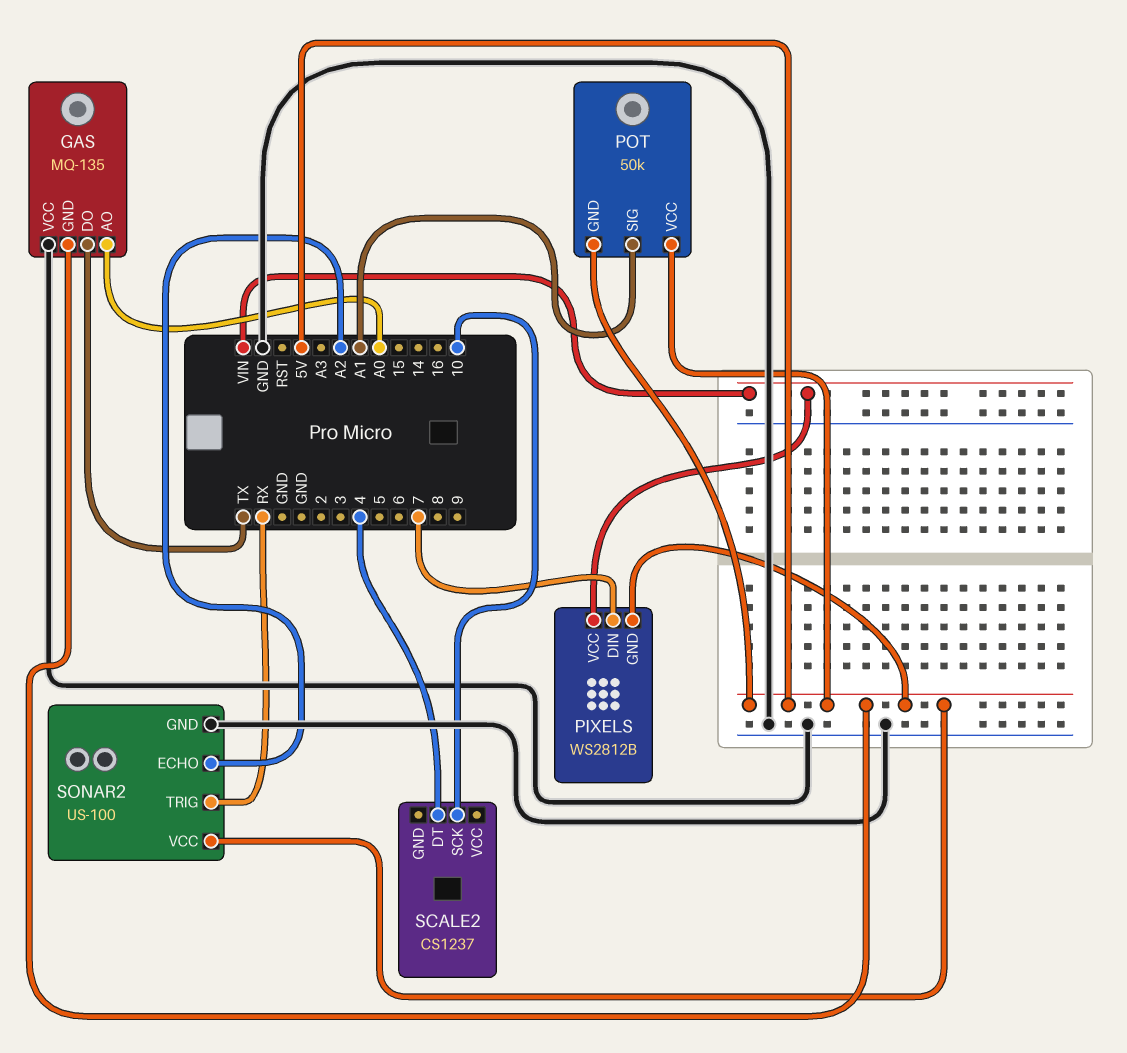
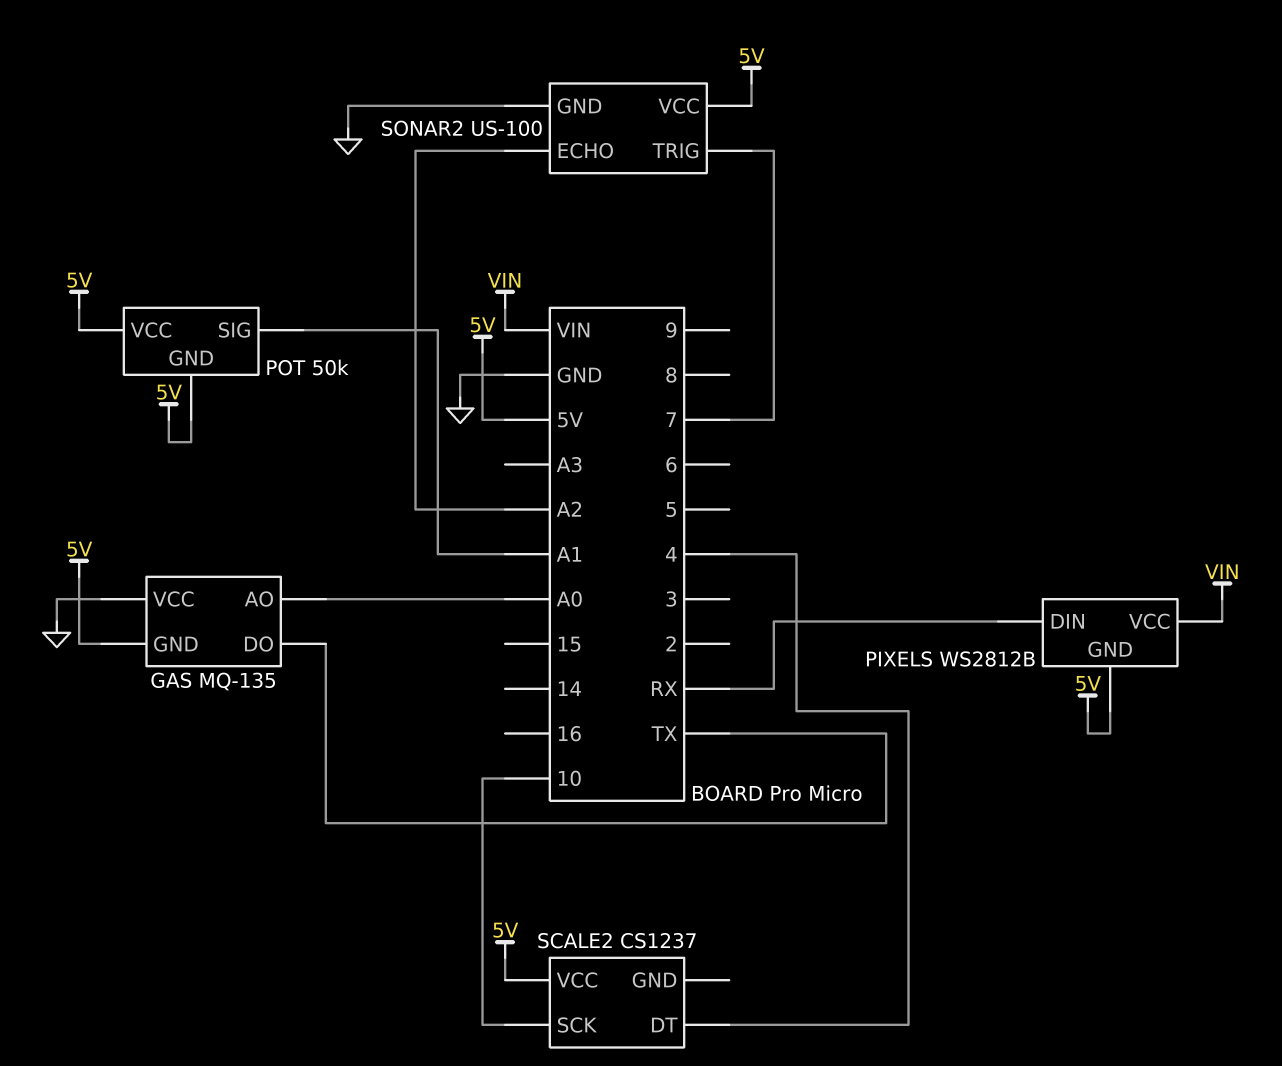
PIXELS pin DIN: 7 -> RX
SCALE2 pin VCC: none -> 5V
SONAR2 pin TRIG: RX -> 7

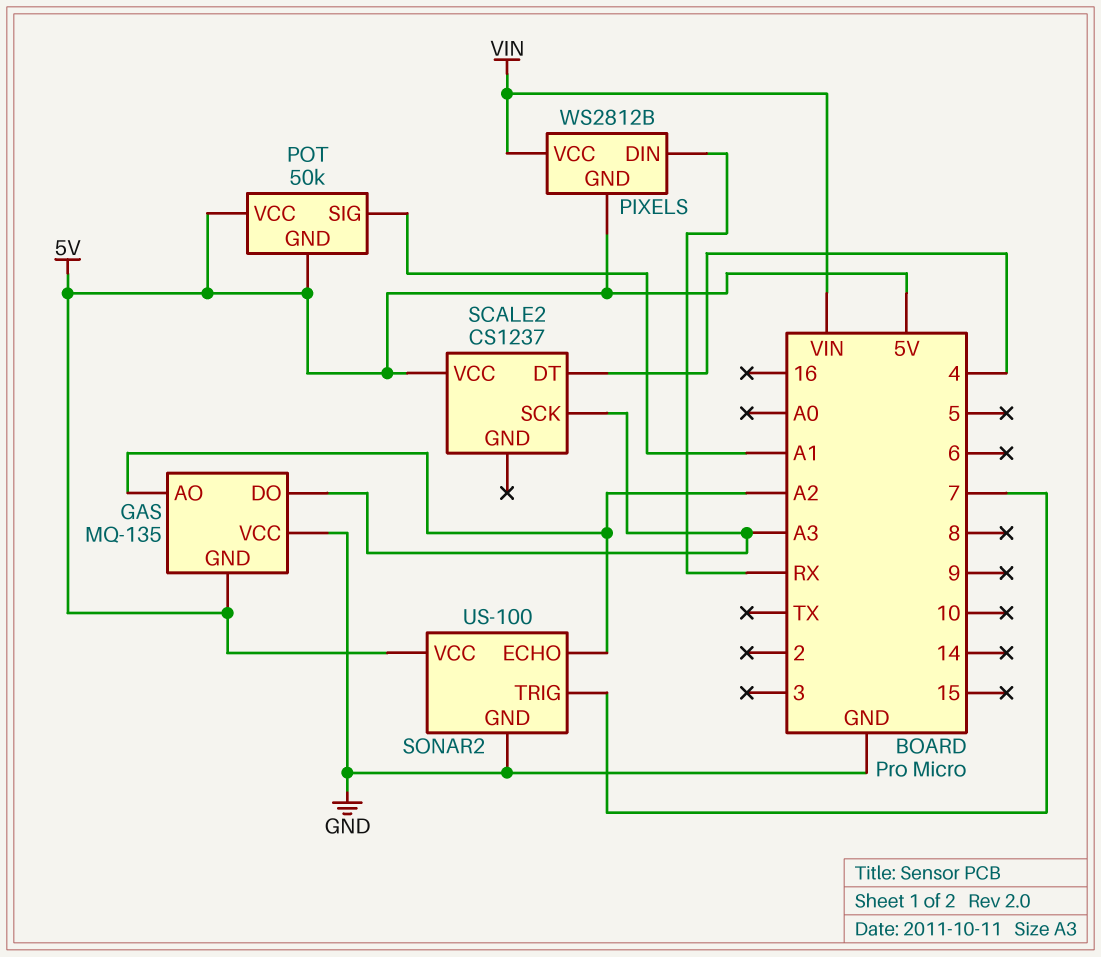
GAS pin AO: A0 -> A2
GAS pin DO: TX -> A3
SCALE2 pin SCK: 10 -> A3

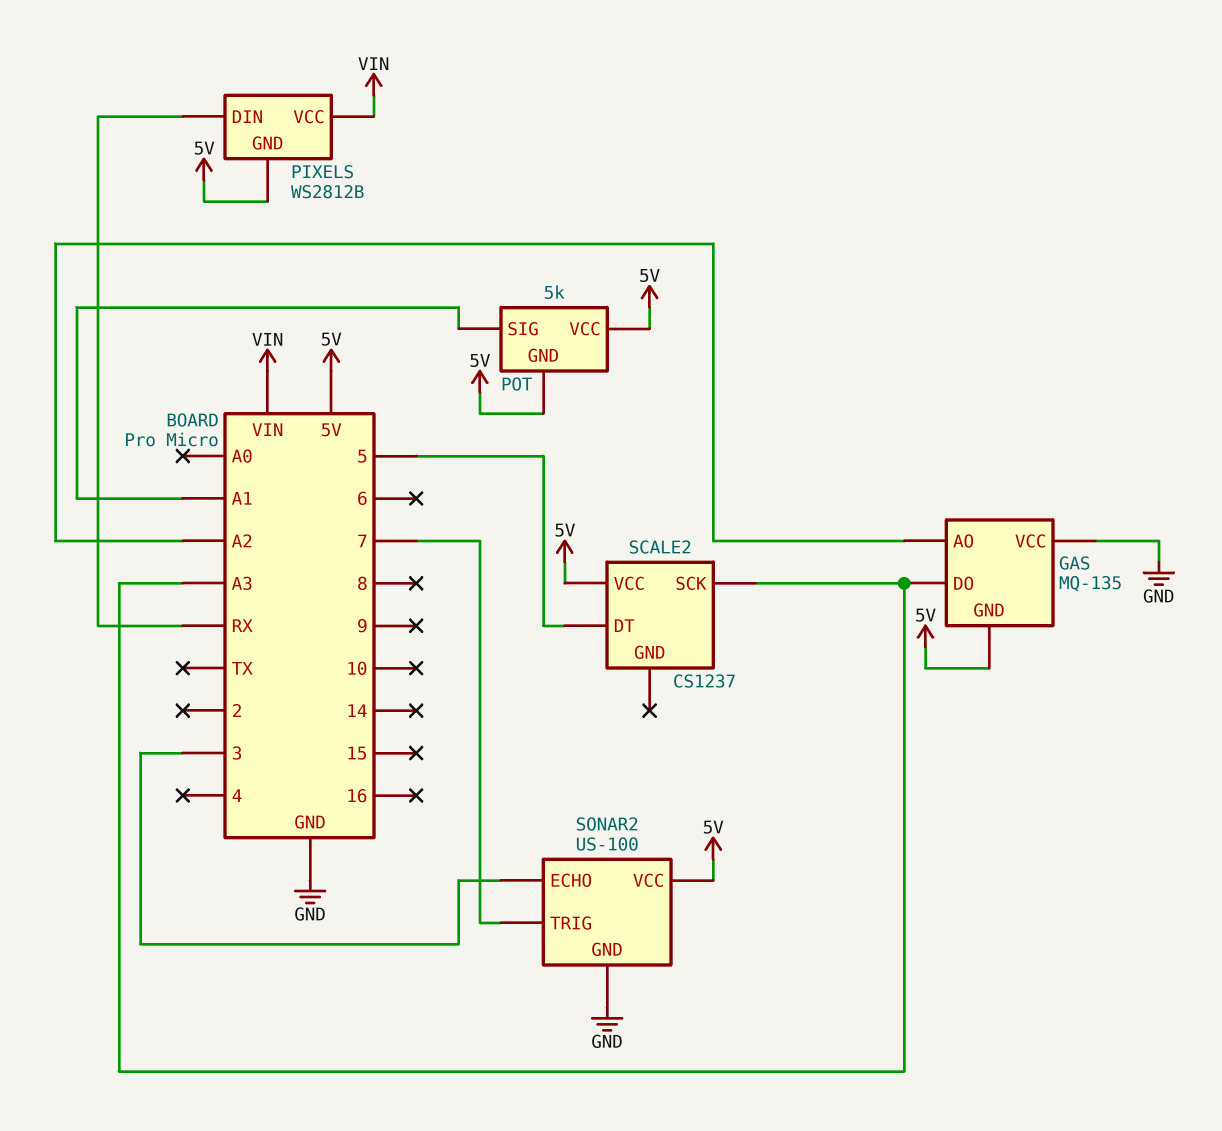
POT: 50k -> 5k
SCALE2 pin DT: 4 -> 5
SONAR2 pin ECHO: A2 -> 3

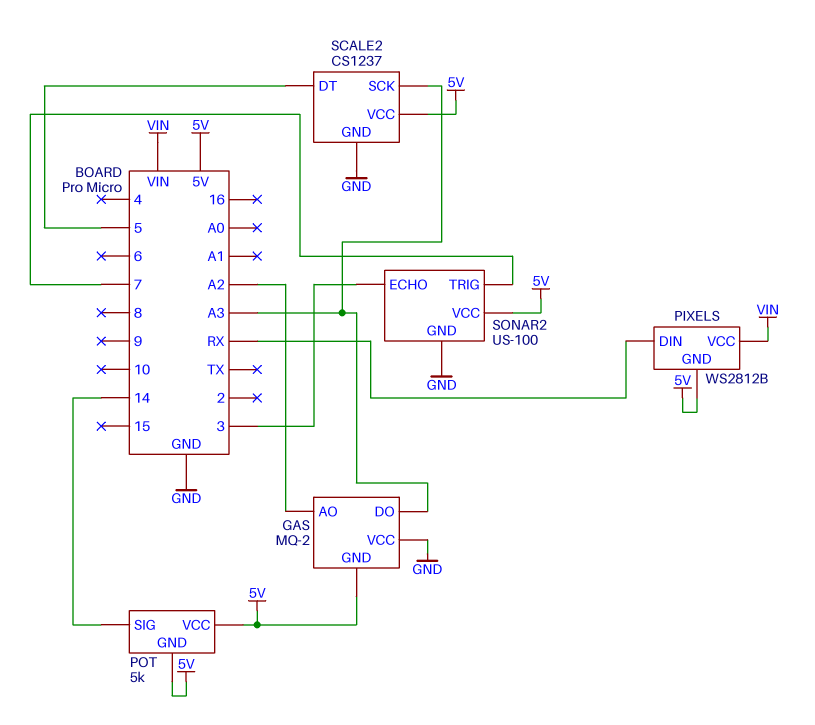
GAS: MQ-135 -> MQ-2
POT pin SIG: A1 -> 14
SCALE2 pin GND: none -> GND

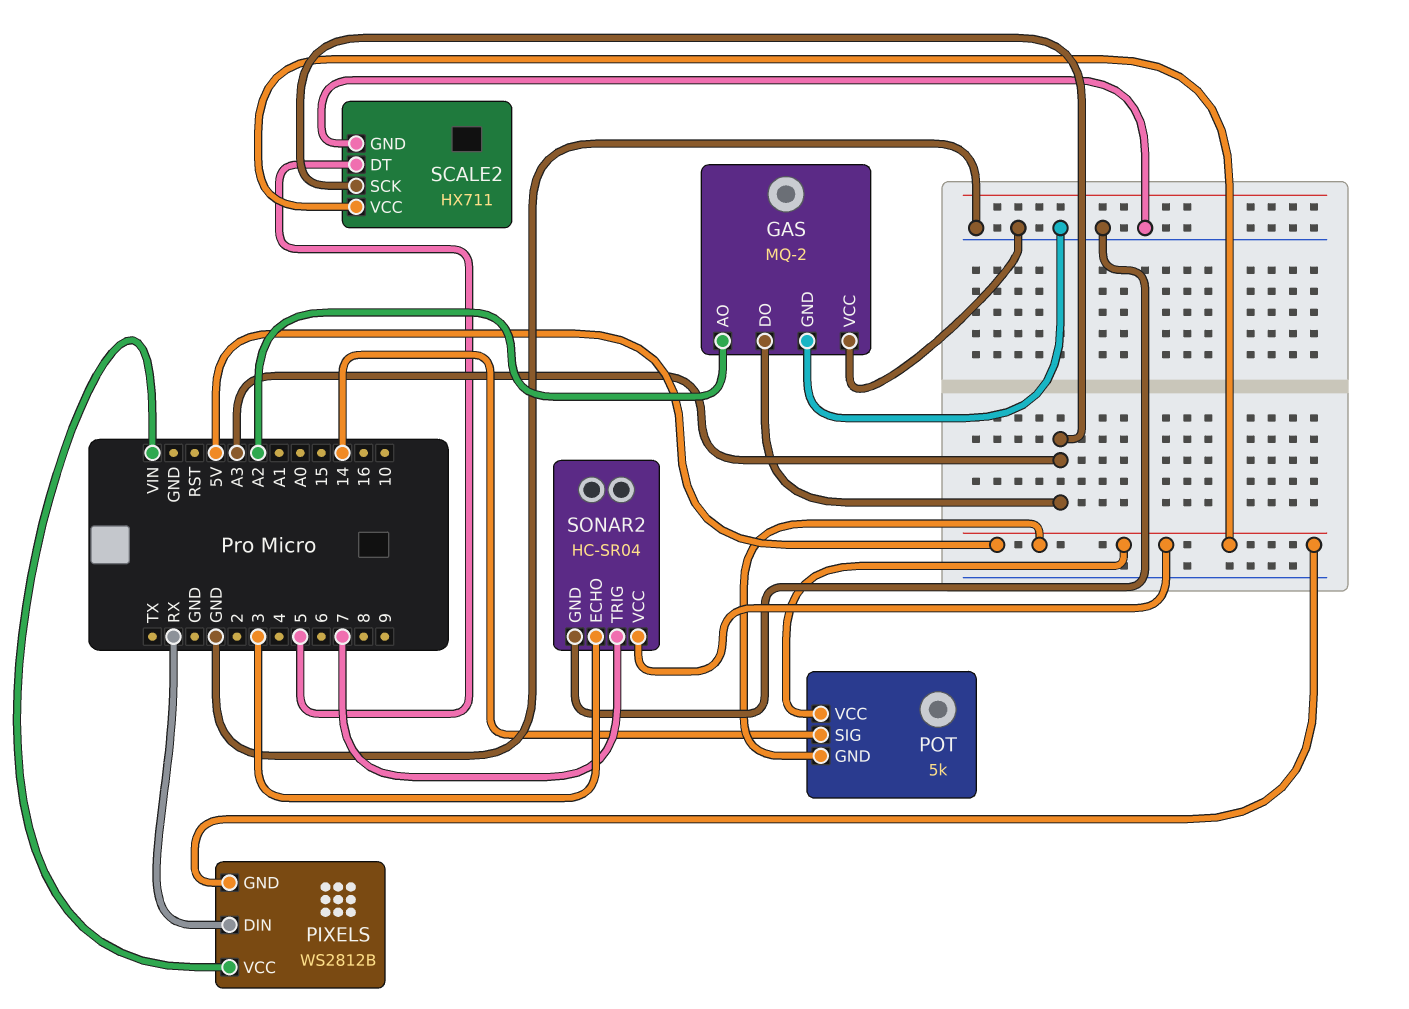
GAS pin GND: 5V -> GND
SCALE2: CS1237 -> HX711
SONAR2: US-100 -> HC-SR04

